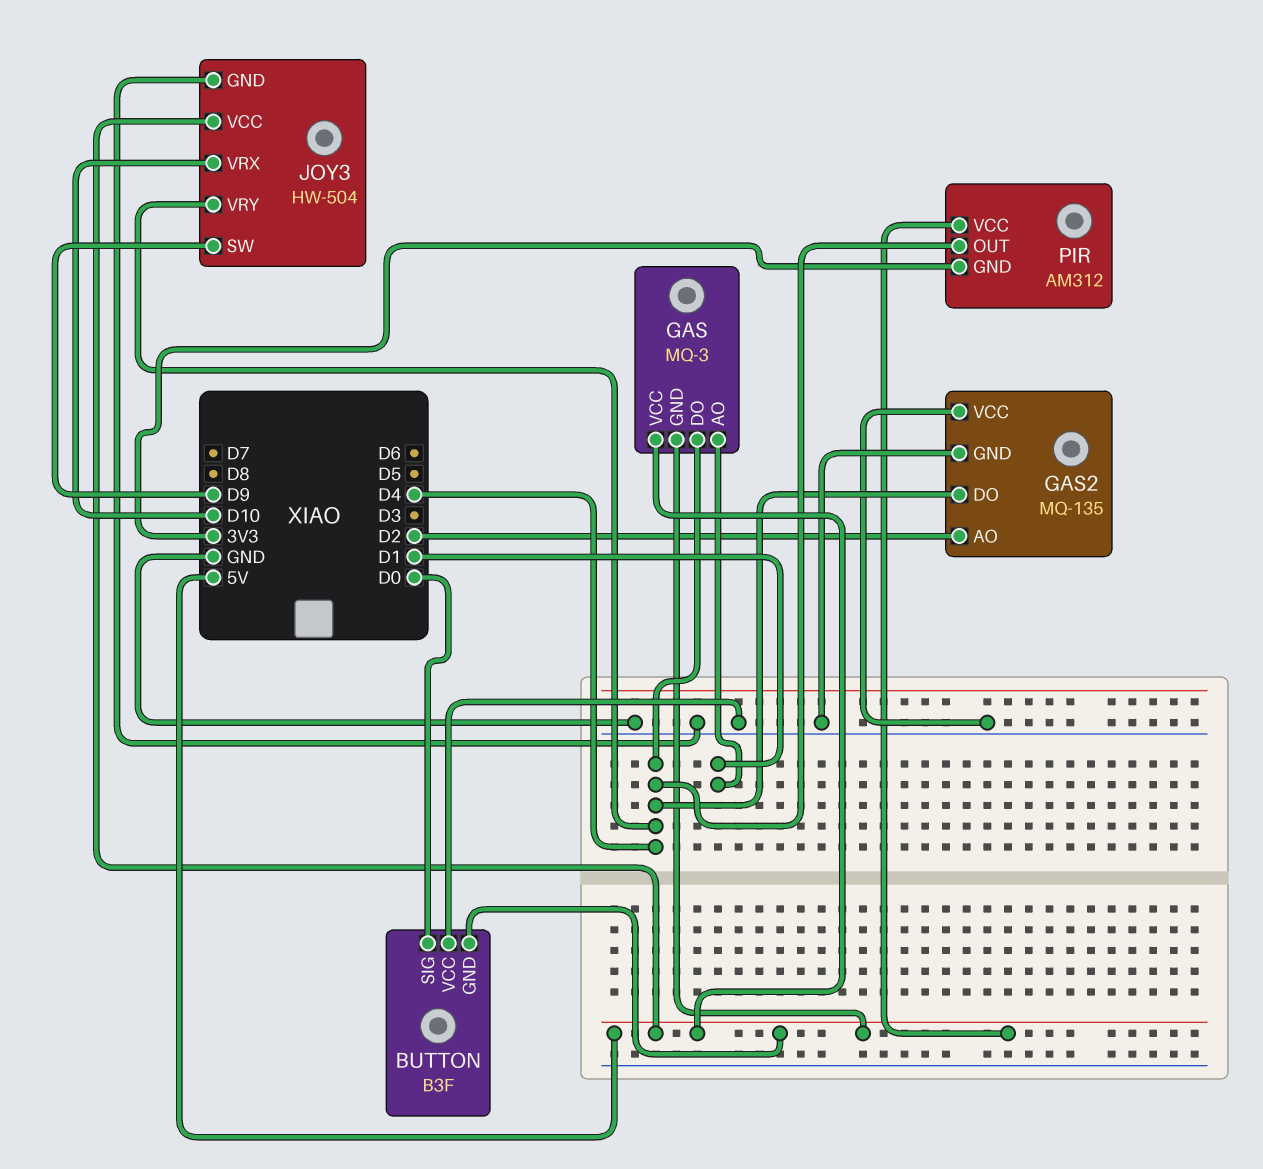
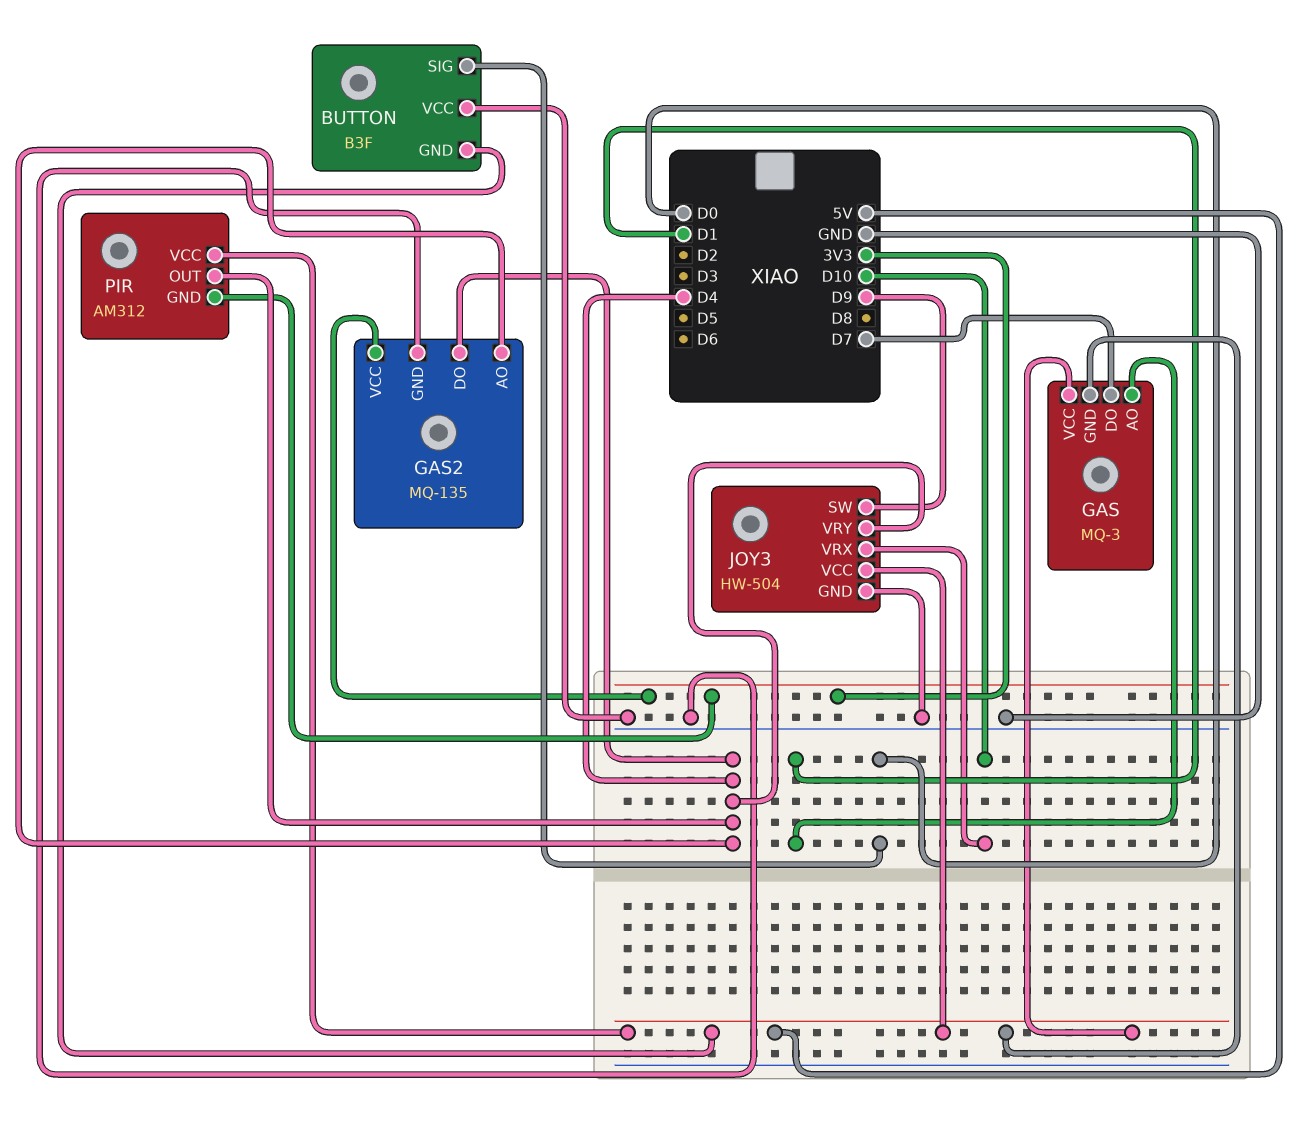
GAS pin DO: D4 -> D7
GAS2 pin AO: D2 -> D4
GAS2 pin VCC: GND -> 3V3

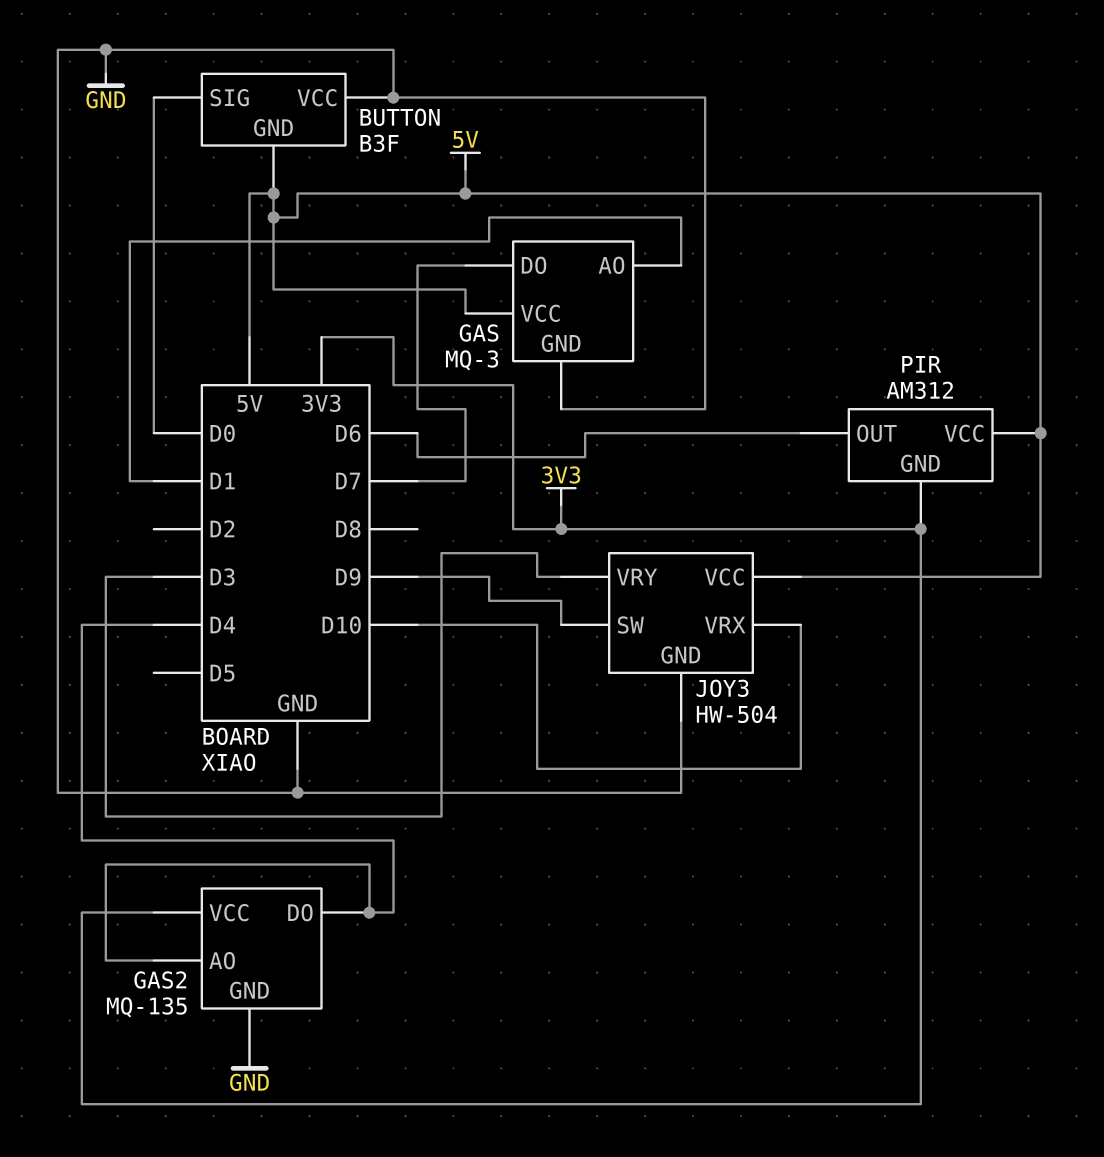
GAS pin GND: 5V -> GND
JOY3 pin VRY: D4 -> D3
PIR pin OUT: D4 -> D6

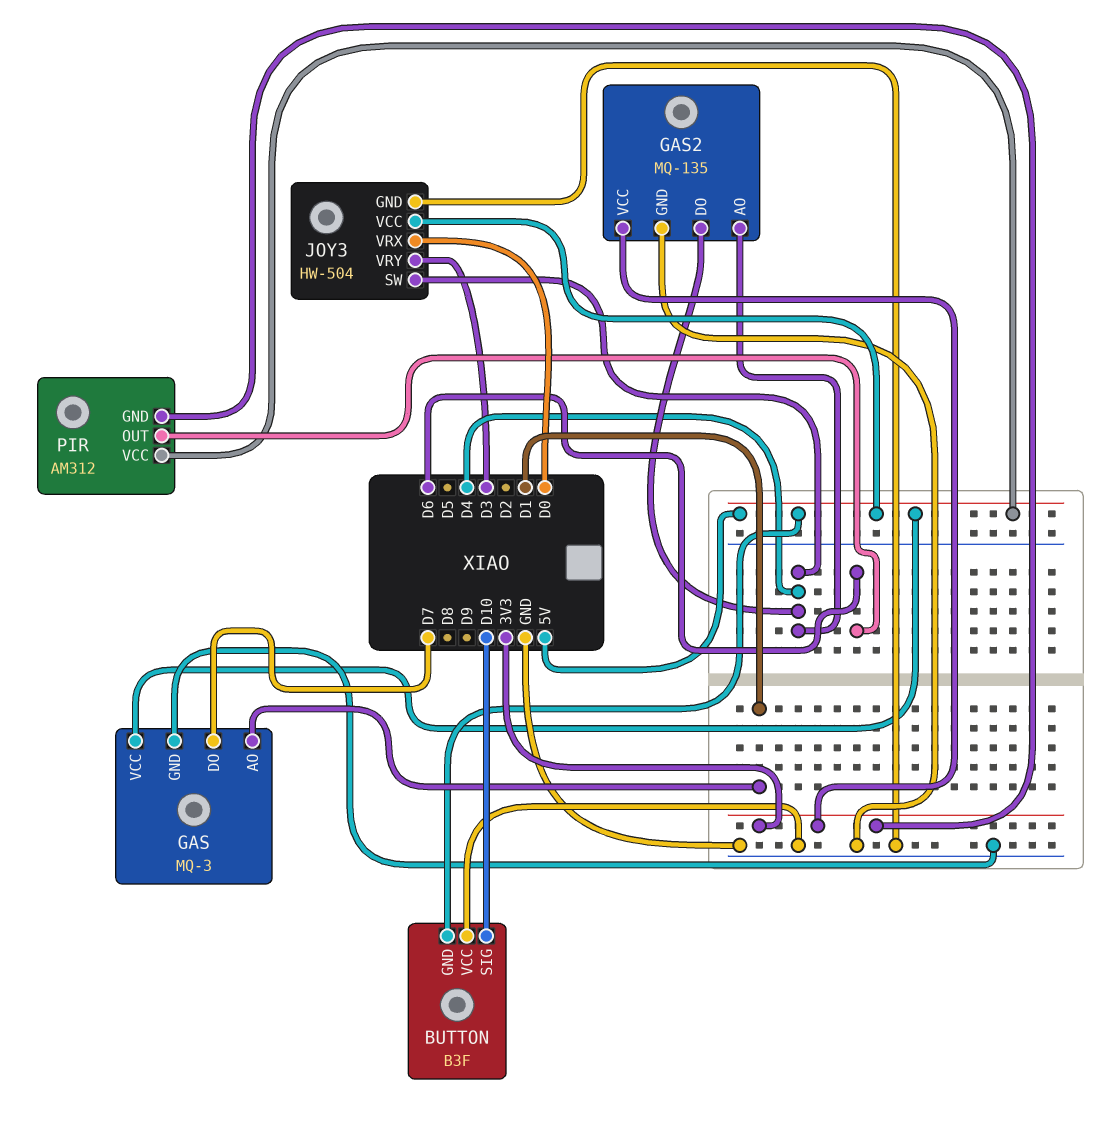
BUTTON pin SIG: D0 -> D10
JOY3 pin SW: D9 -> D4
JOY3 pin VRX: D10 -> D0

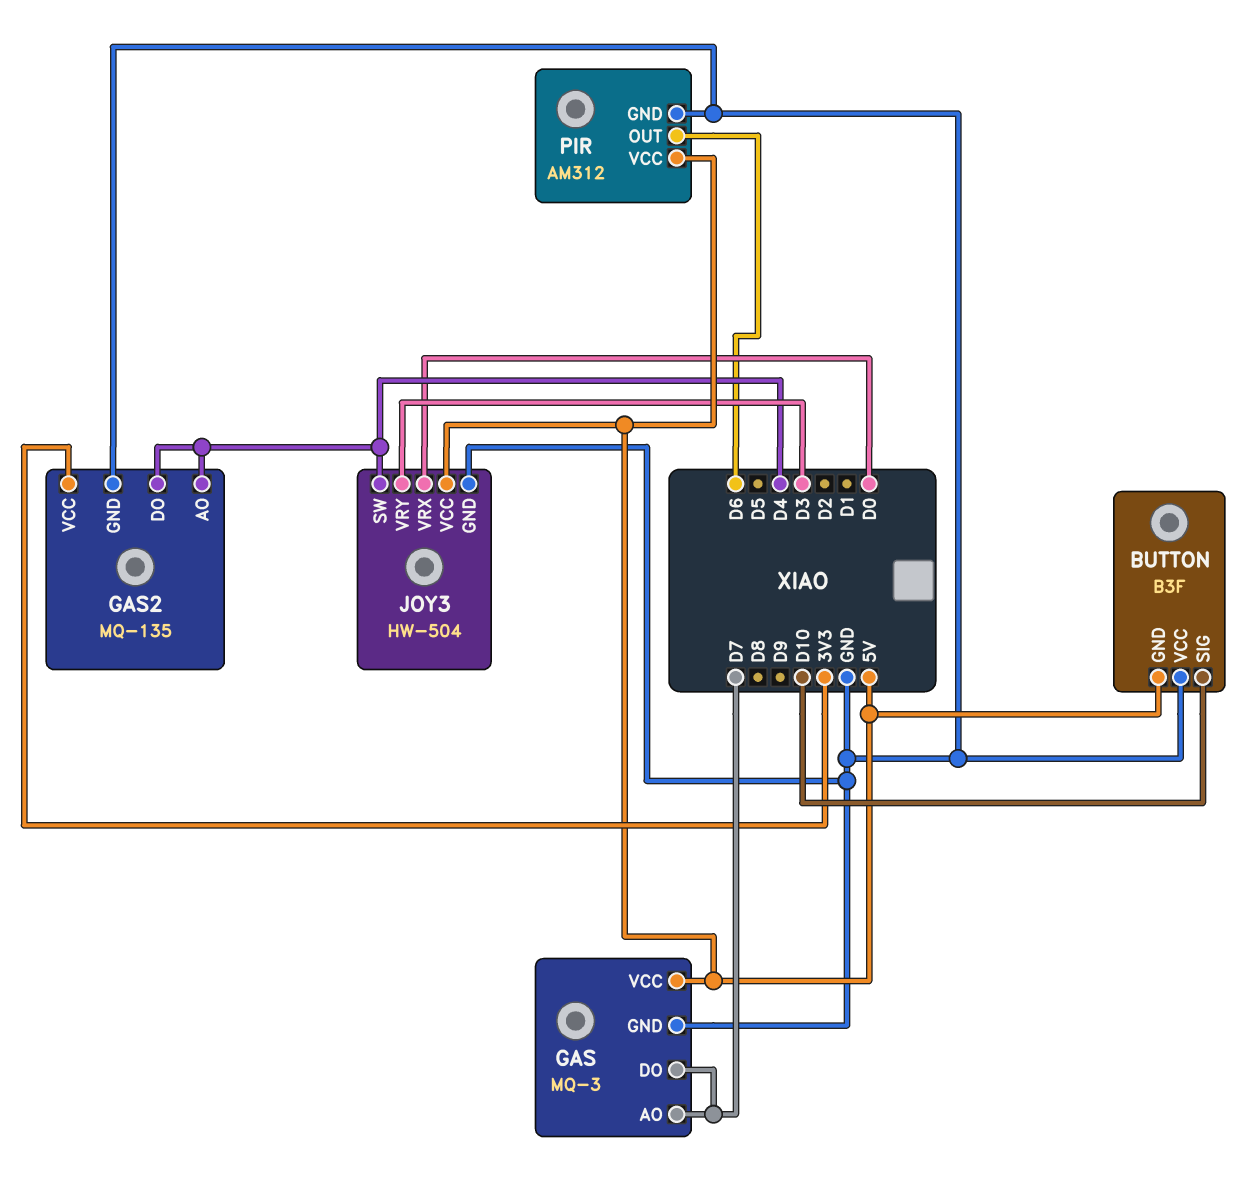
GAS pin AO: D1 -> D7
PIR pin GND: 3V3 -> GND

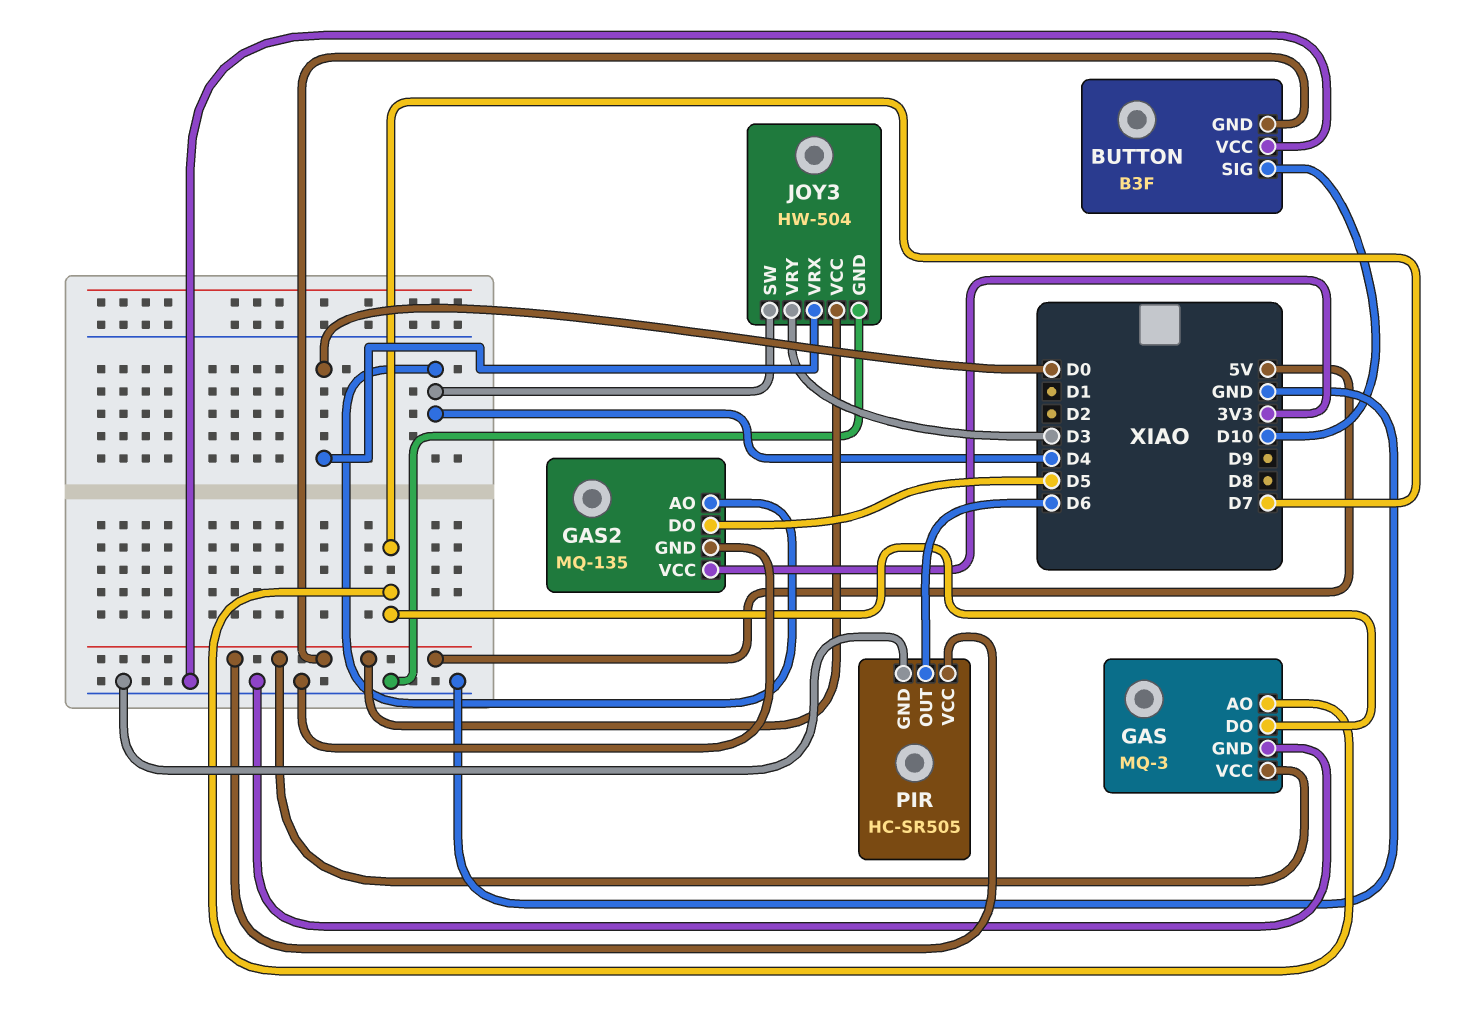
GAS2 pin DO: D4 -> D5
PIR: AM312 -> HC-SR505

